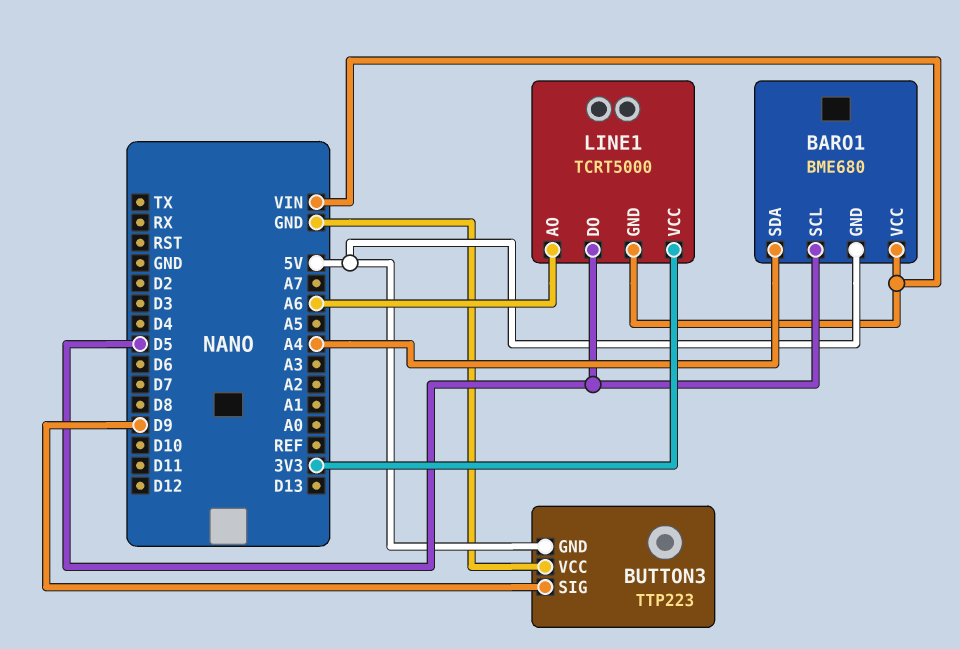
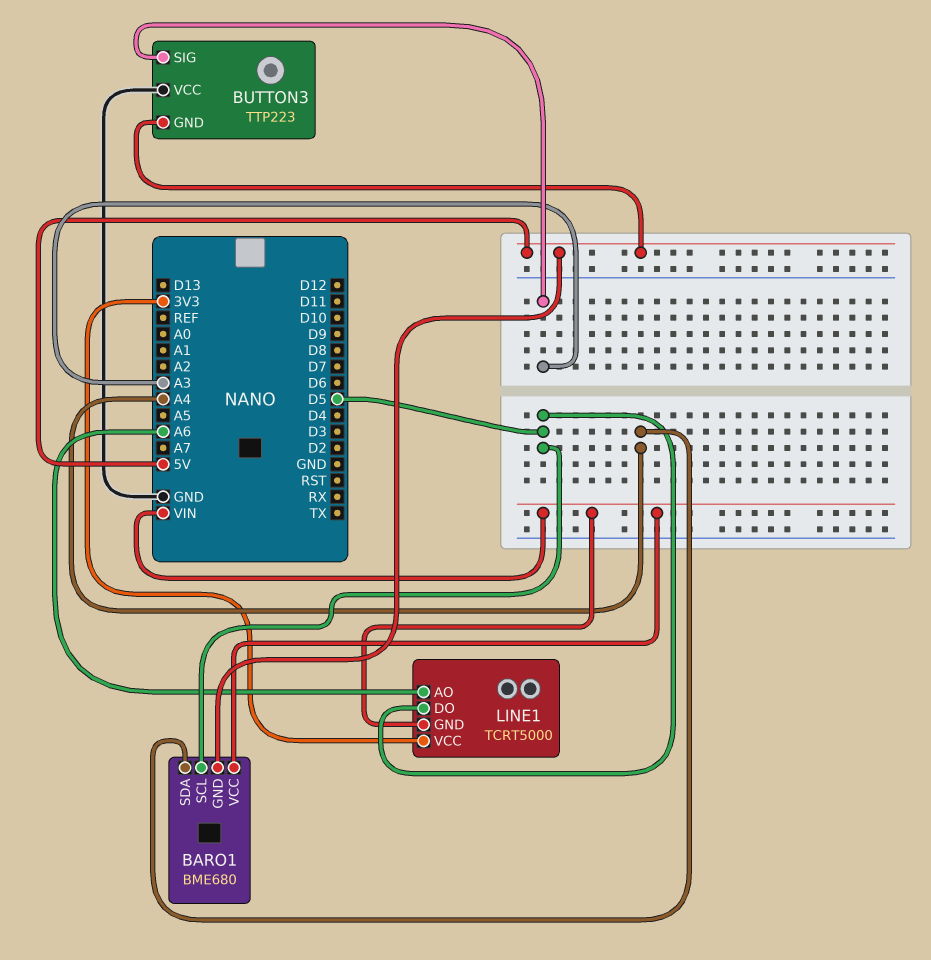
BUTTON3 pin SIG: D9 -> A3

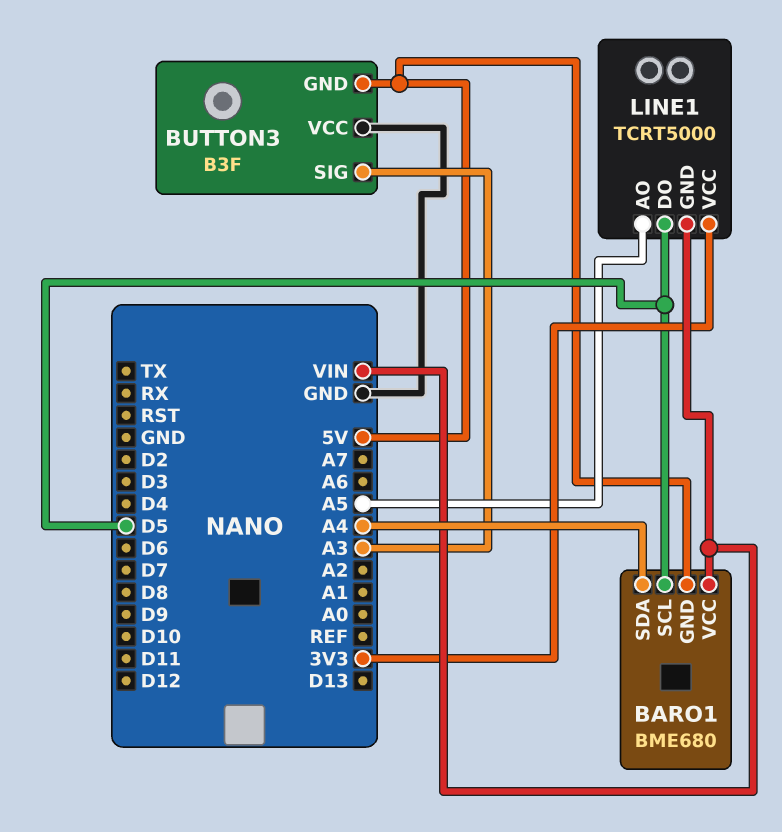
BUTTON3: TTP223 -> B3F
LINE1 pin AO: A6 -> A5

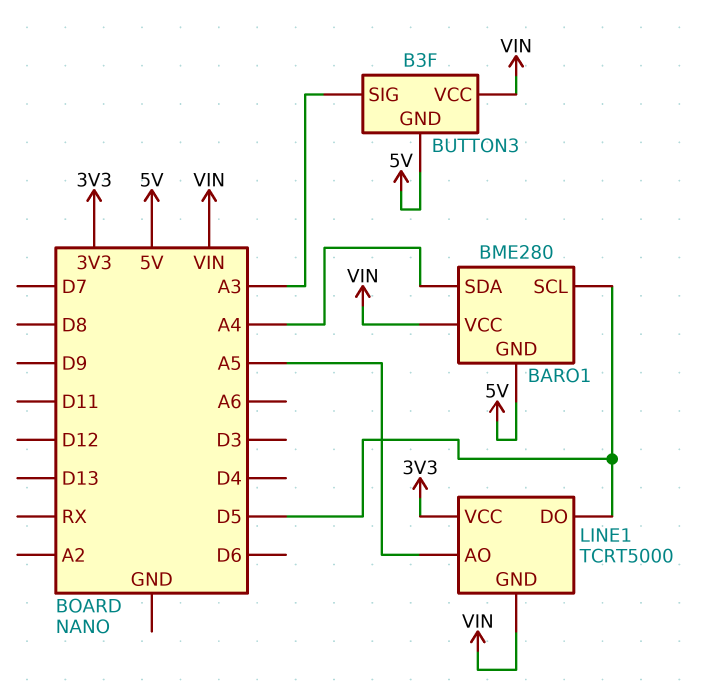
BARO1: BME680 -> BME280
BUTTON3 pin VCC: GND -> VIN

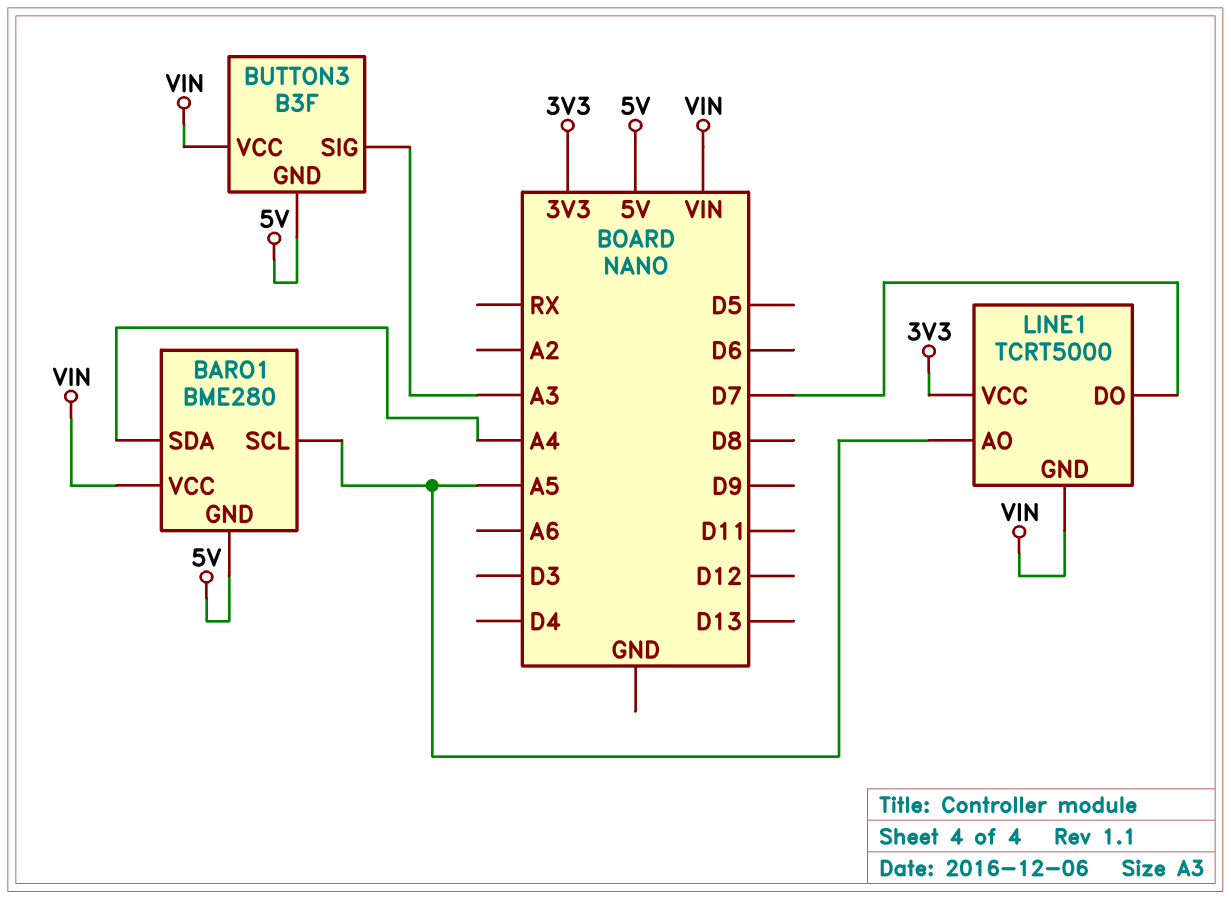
BARO1 pin SCL: D5 -> A5
LINE1 pin DO: D5 -> D7

